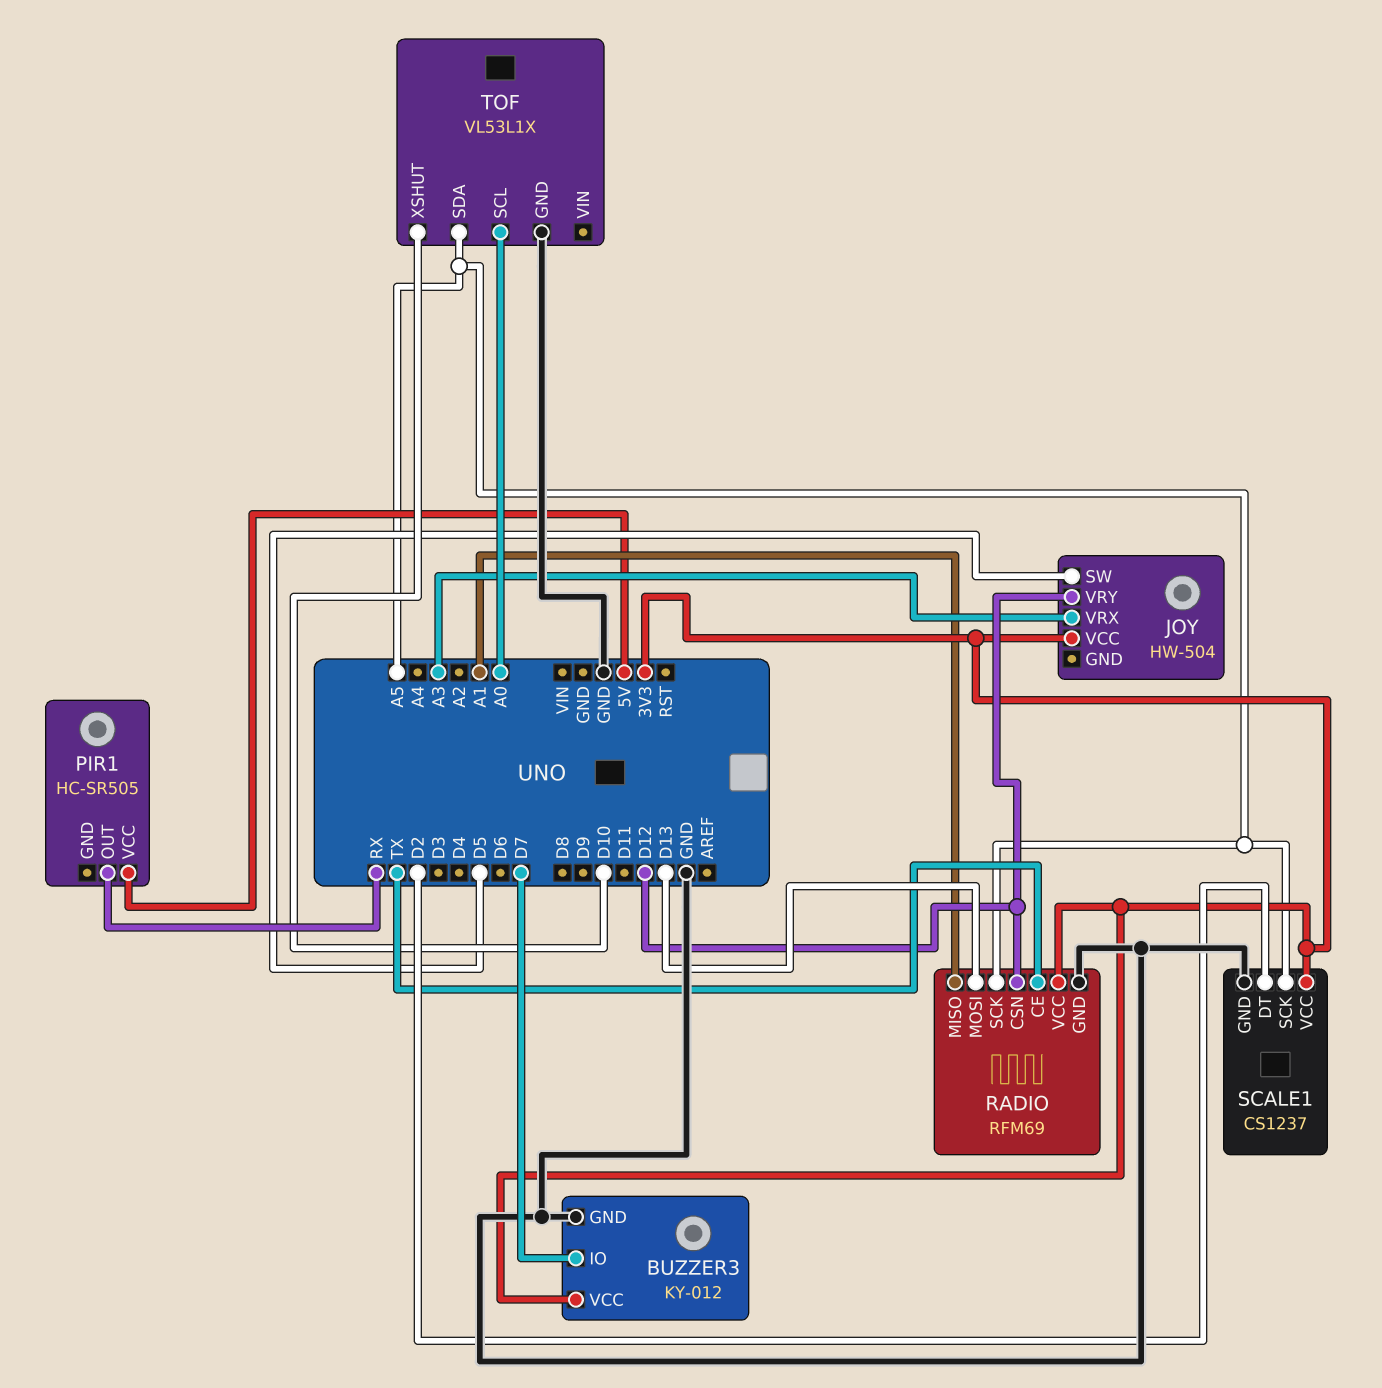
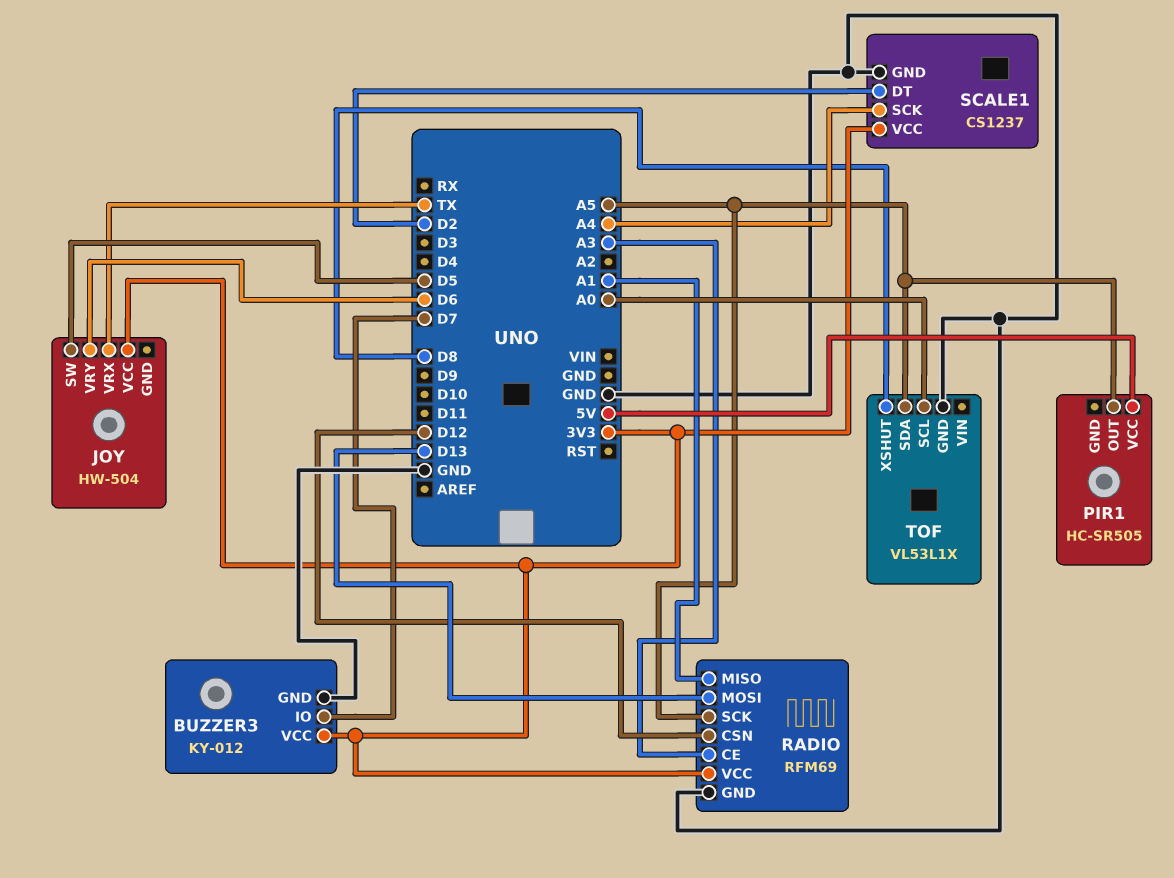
JOY pin VRX: A3 -> TX
JOY pin VRY: D12 -> D6
PIR1 pin OUT: RX -> A5
RADIO pin CE: TX -> A3
SCALE1 pin SCK: A5 -> A4
TOF pin XSHUT: D10 -> D8

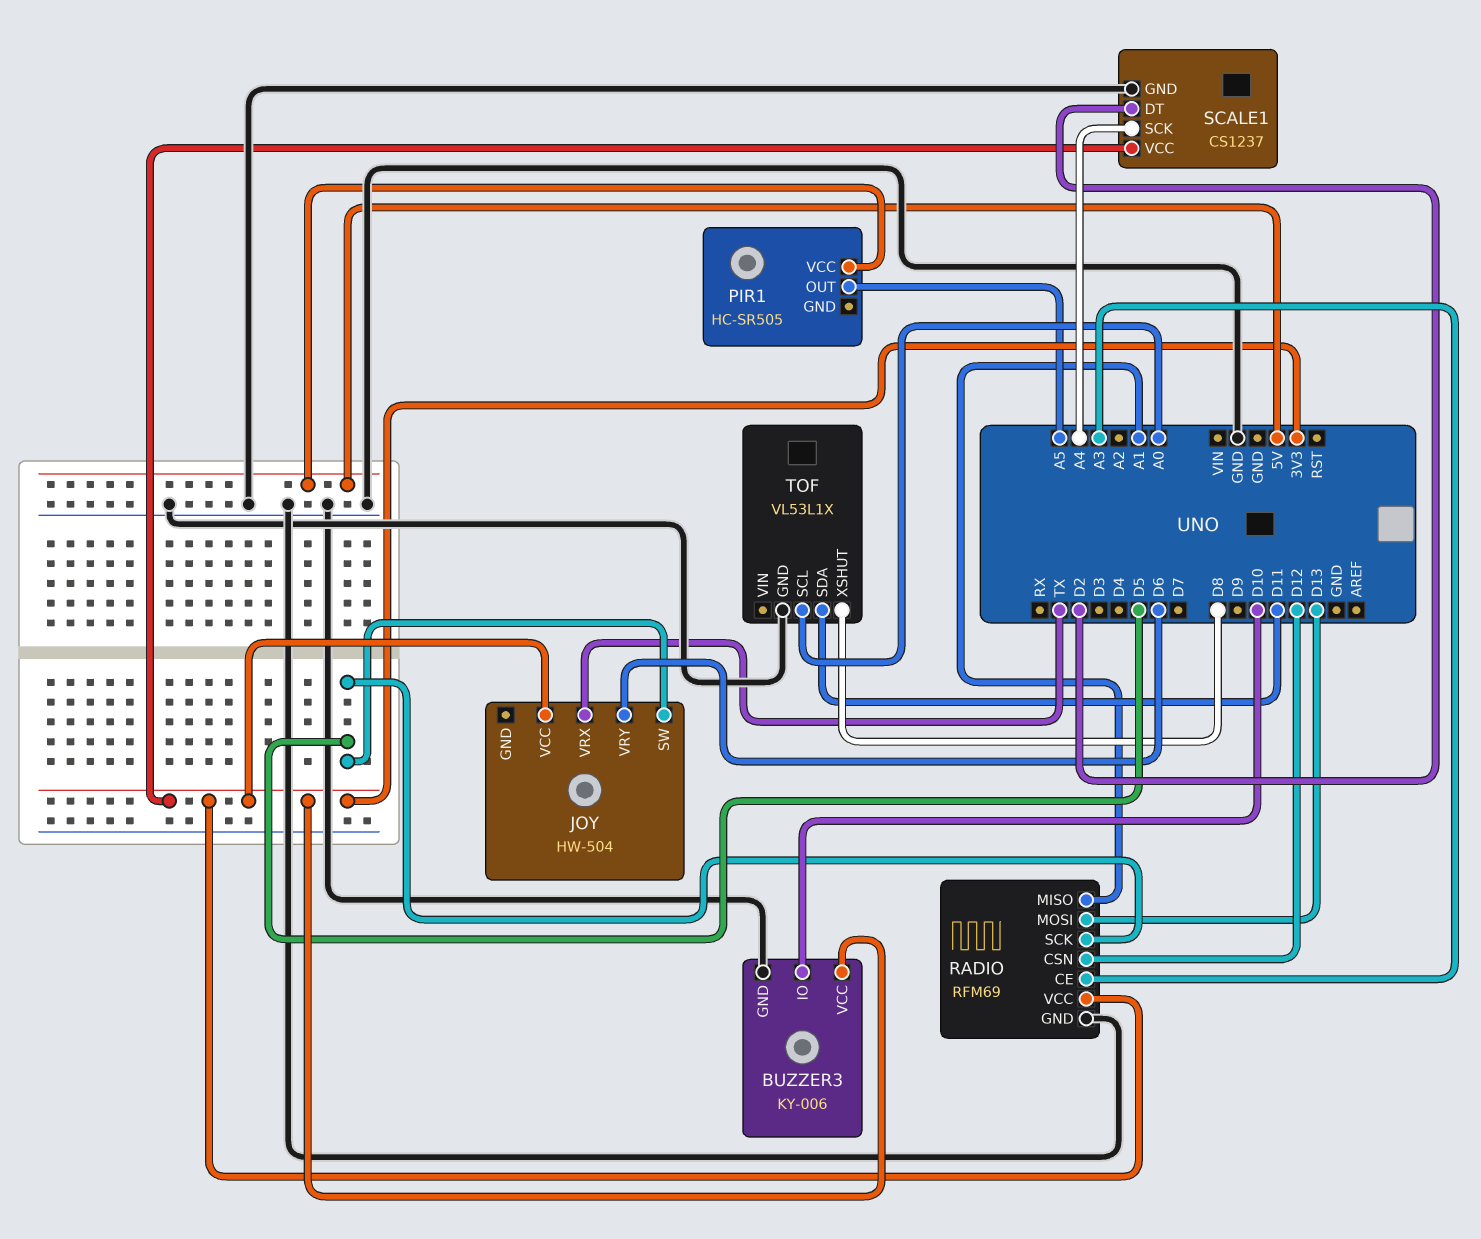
BUZZER3: KY-012 -> KY-006
BUZZER3 pin IO: D7 -> D10
RADIO pin SCK: A5 -> D5
TOF pin SDA: A5 -> D11

